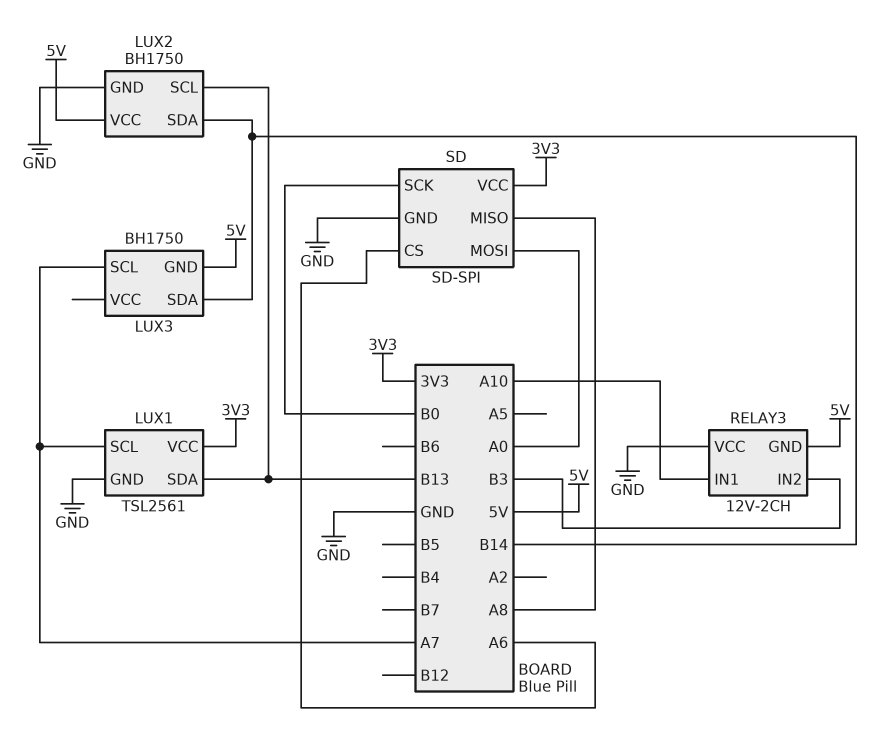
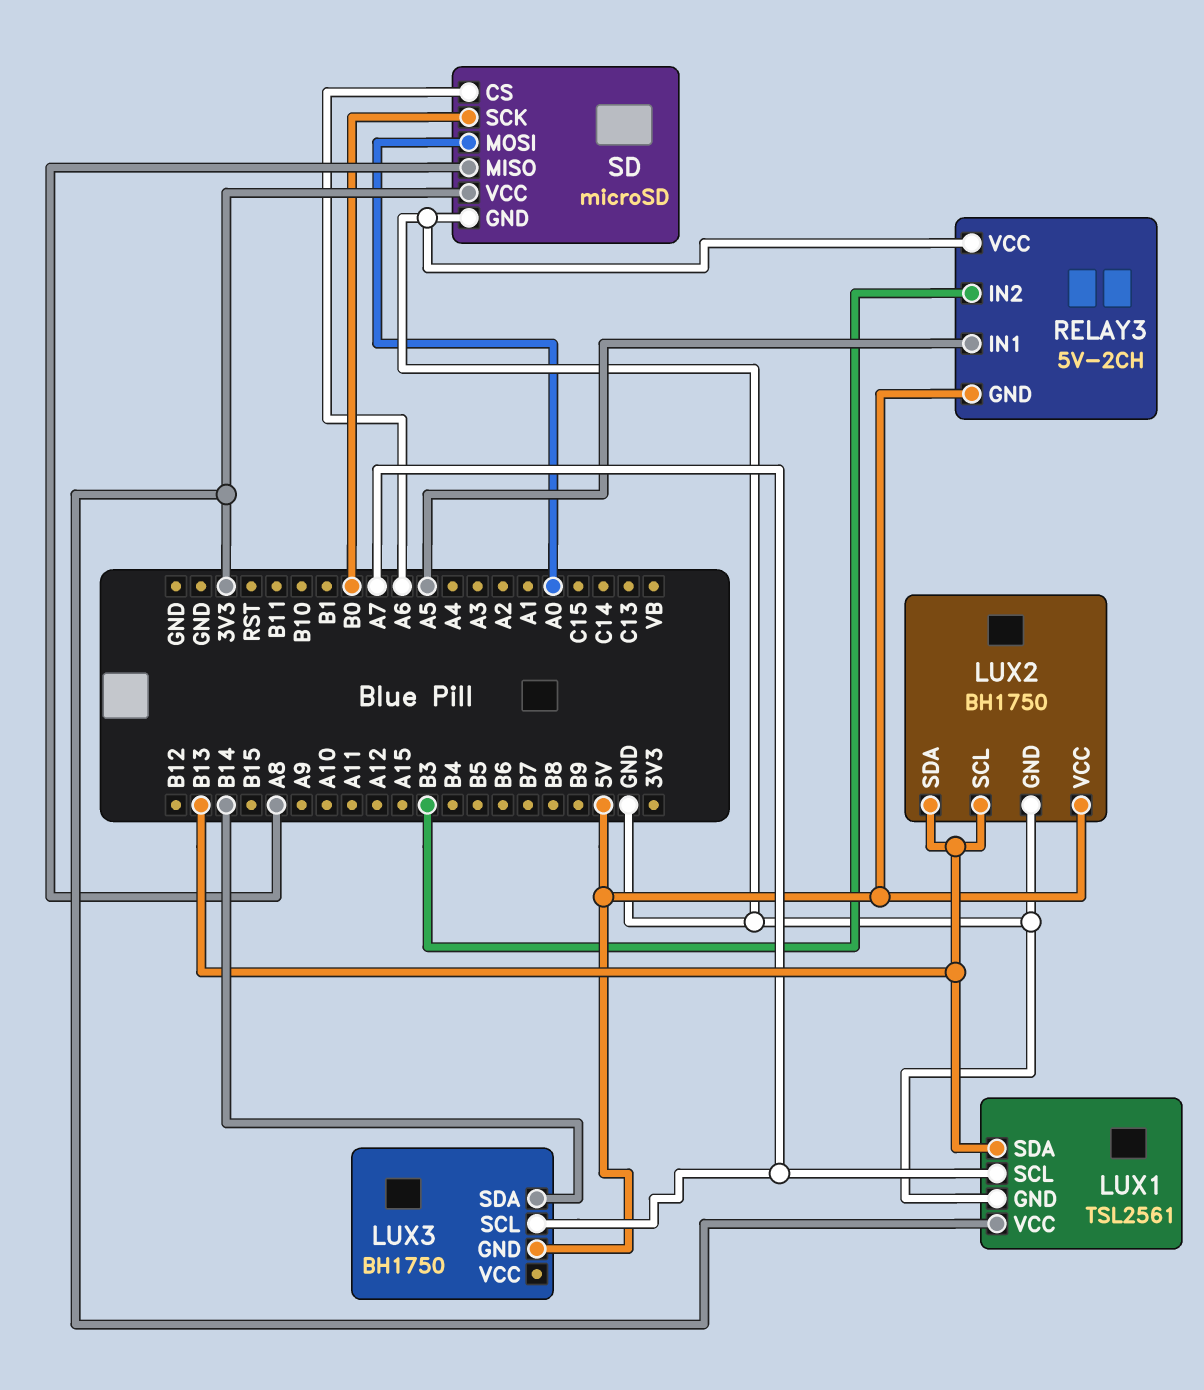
LUX2 pin SDA: B14 -> B13
RELAY3: 12V-2CH -> 5V-2CH
RELAY3 pin IN1: A10 -> A5
SD: SD-SPI -> microSD

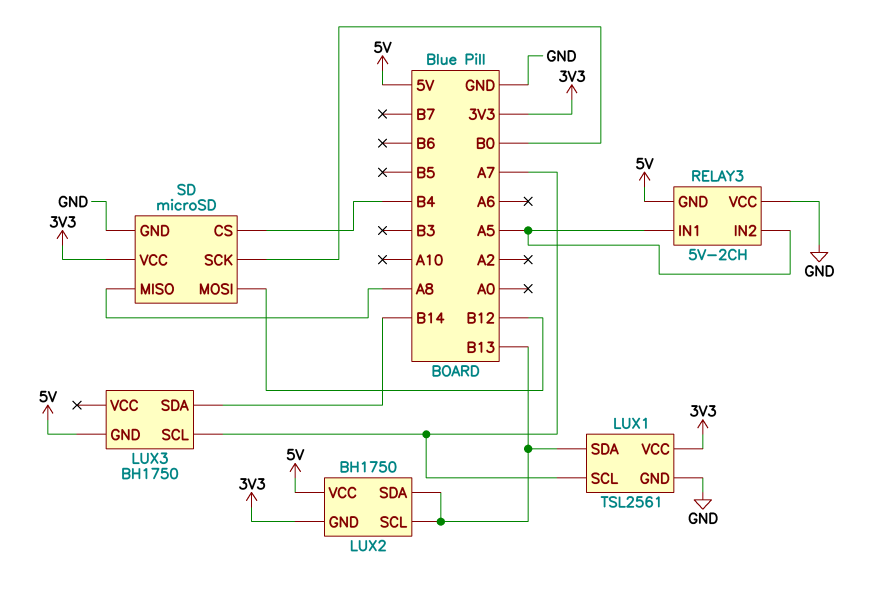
LUX2 pin GND: GND -> 3V3
RELAY3 pin IN2: B3 -> A5
SD pin CS: A6 -> B4
SD pin MOSI: A0 -> B12

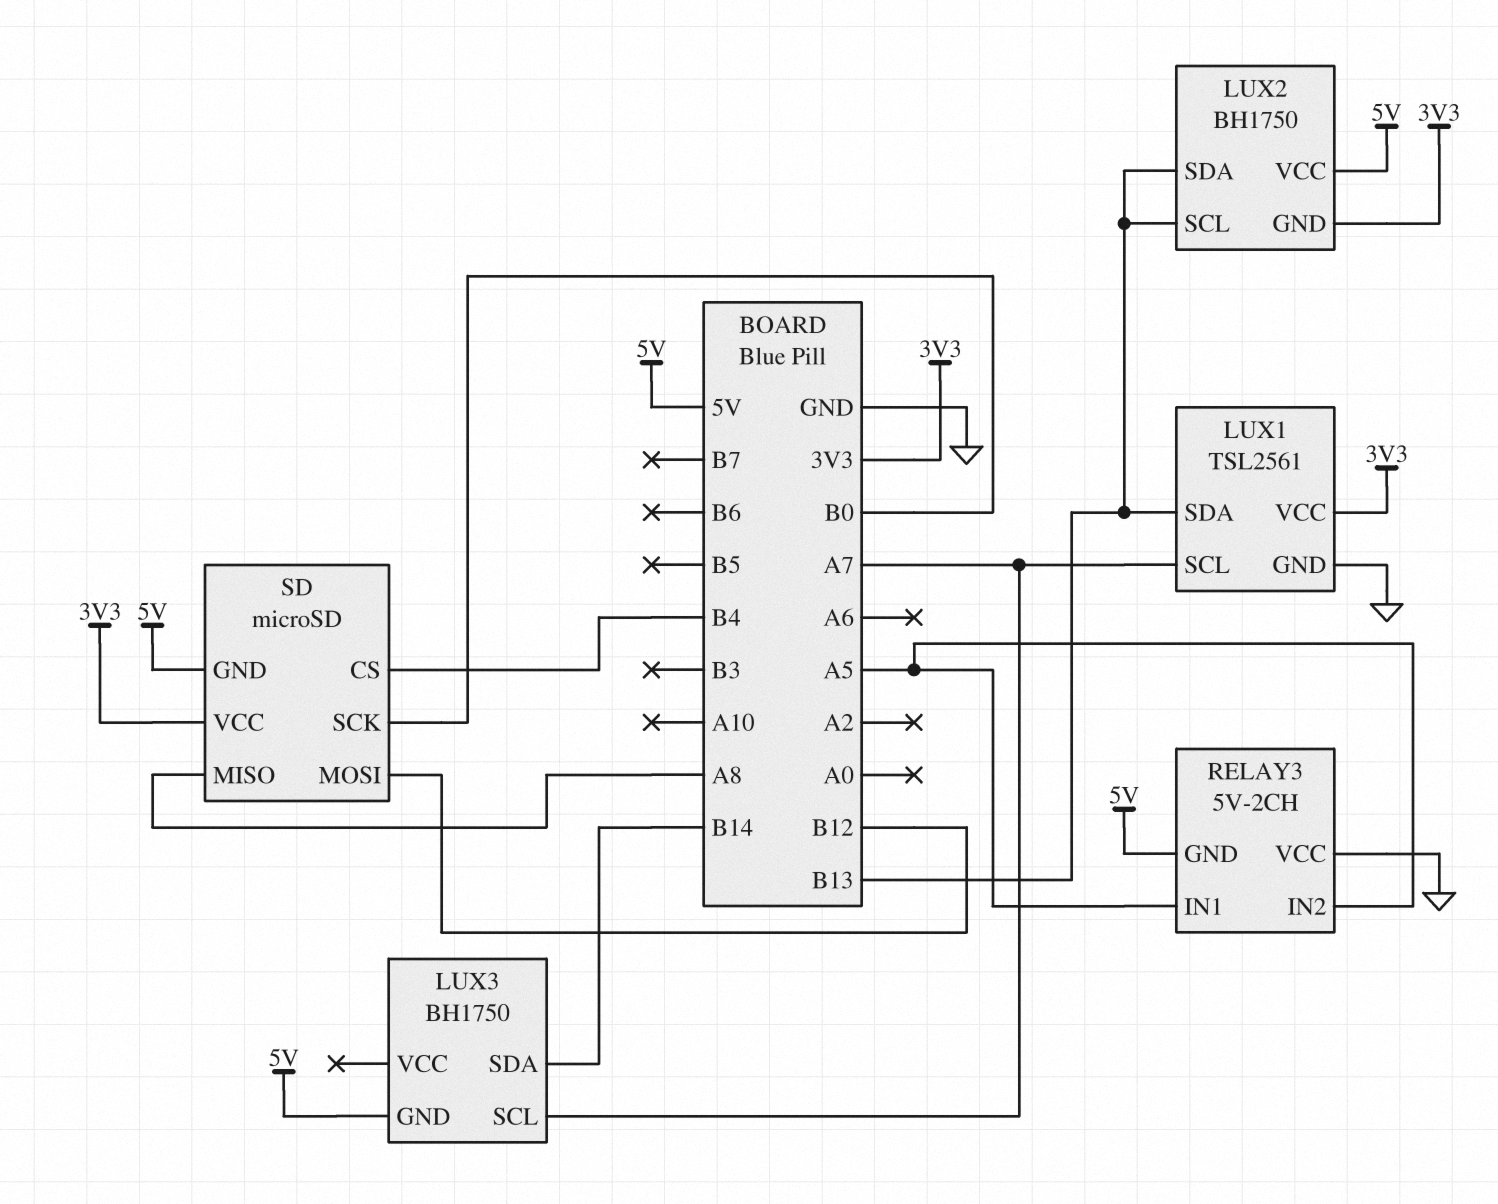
SD pin GND: GND -> 5V

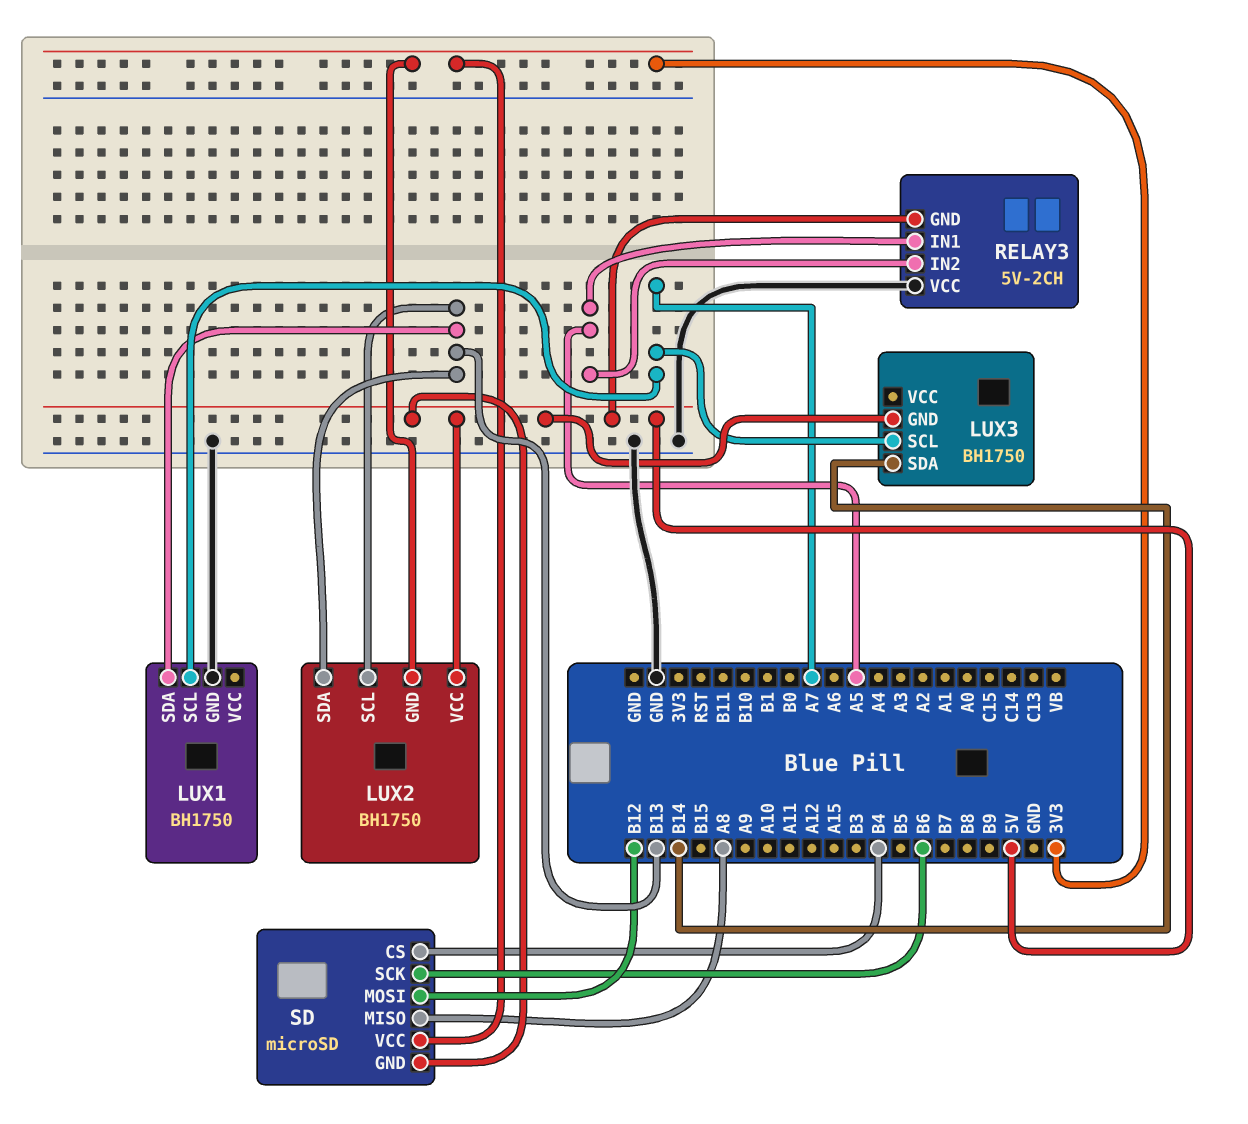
LUX1: TSL2561 -> BH1750
LUX1 pin VCC: 3V3 -> none
SD pin SCK: B0 -> B6

